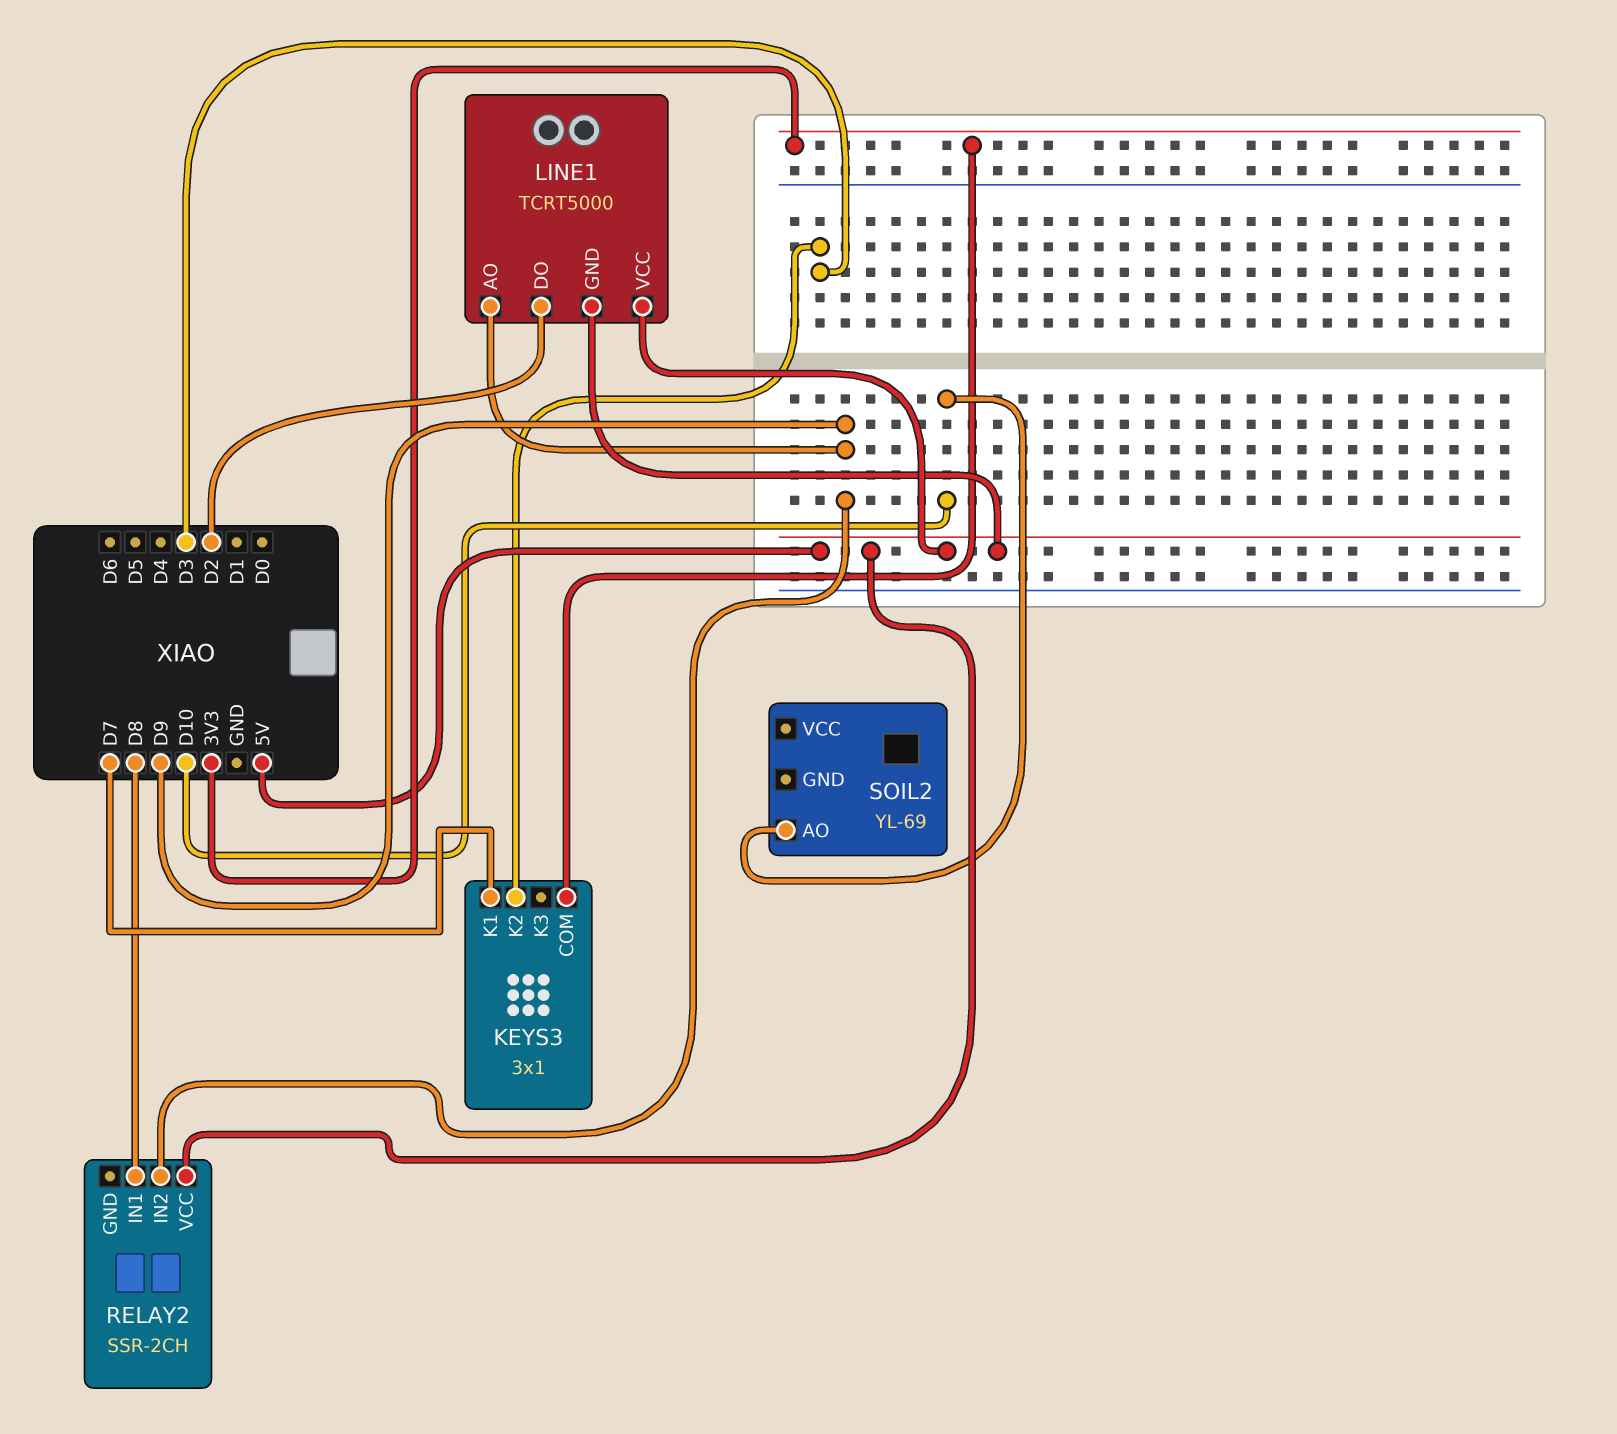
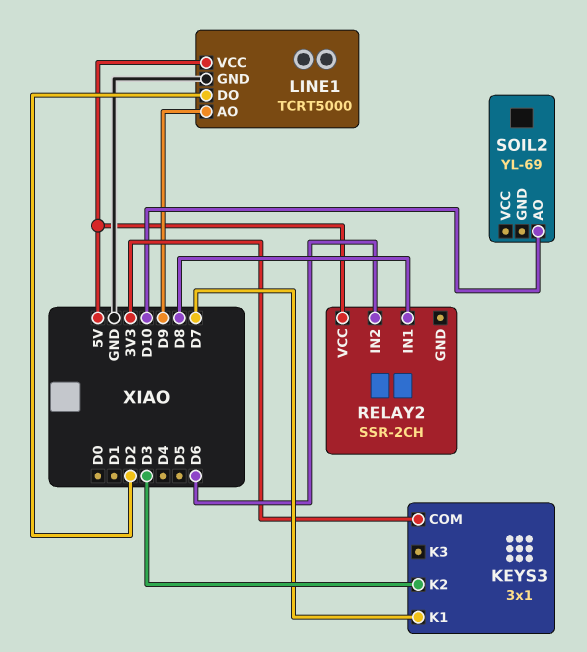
LINE1 pin GND: 5V -> GND
RELAY2 pin IN2: D9 -> D6

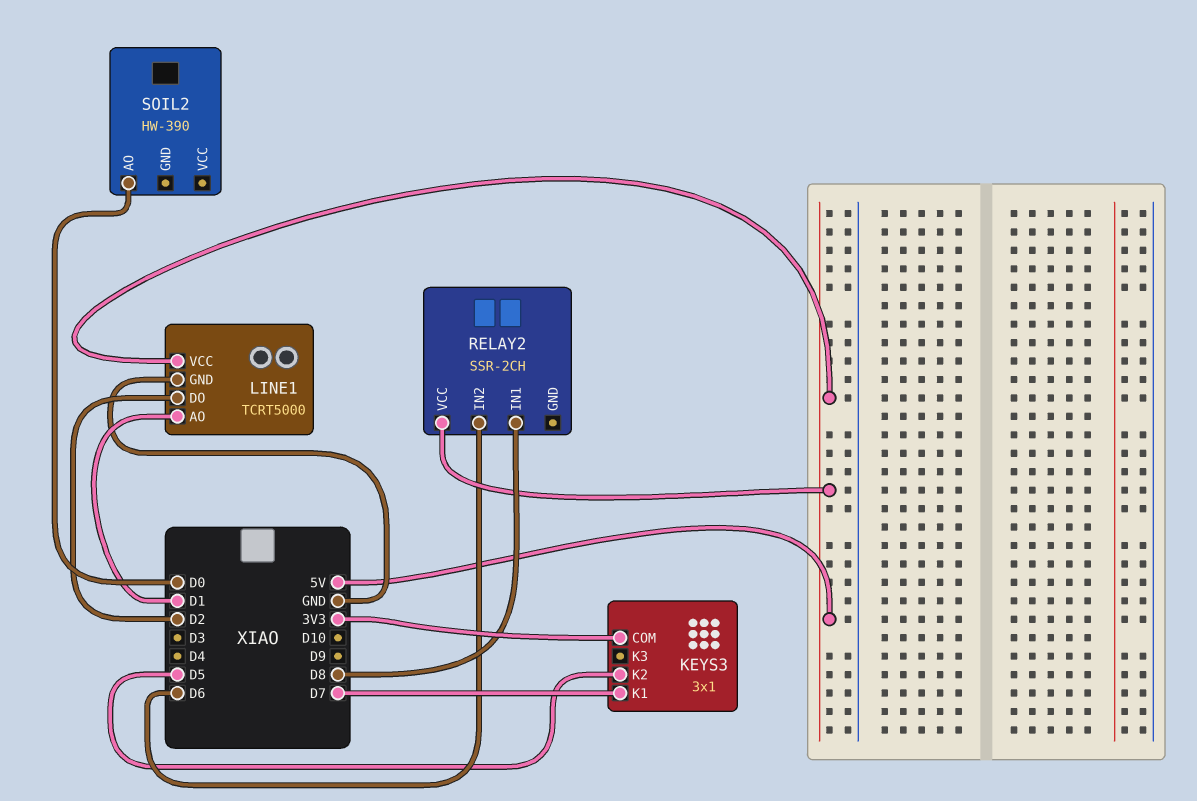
KEYS3 pin K2: D3 -> D5
LINE1 pin AO: D9 -> D1
SOIL2: YL-69 -> HW-390
SOIL2 pin AO: D10 -> D0

